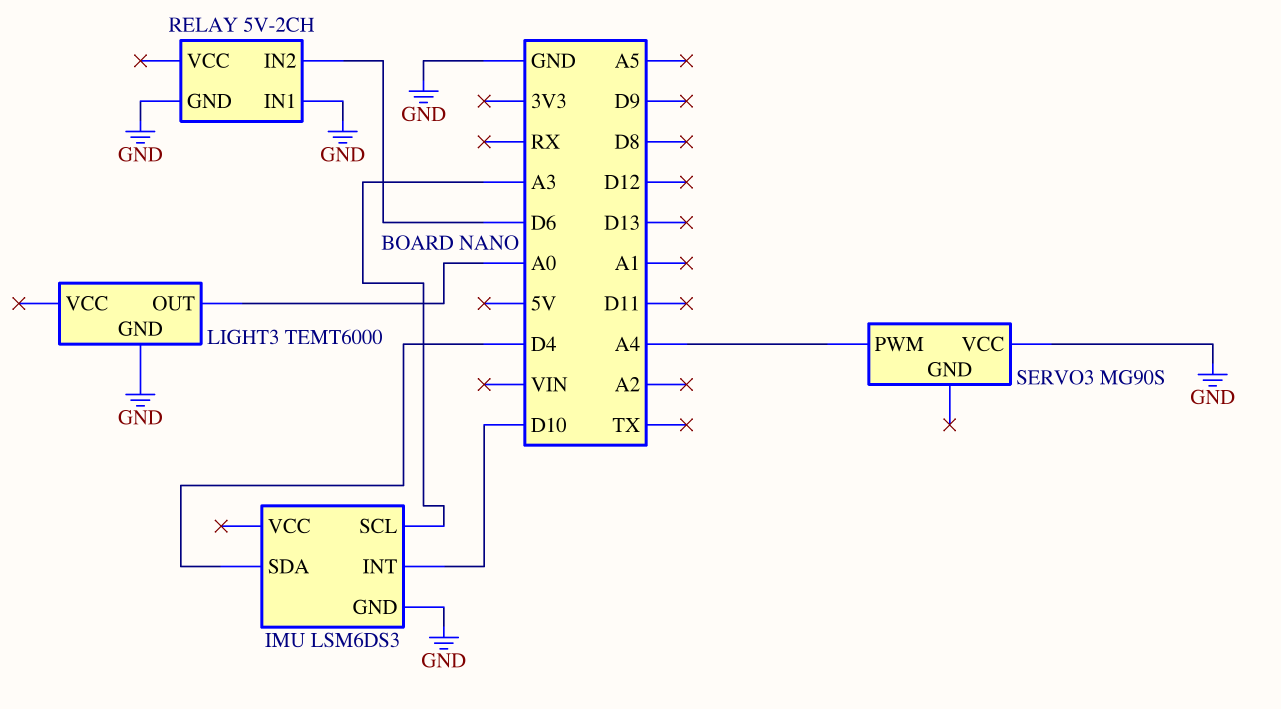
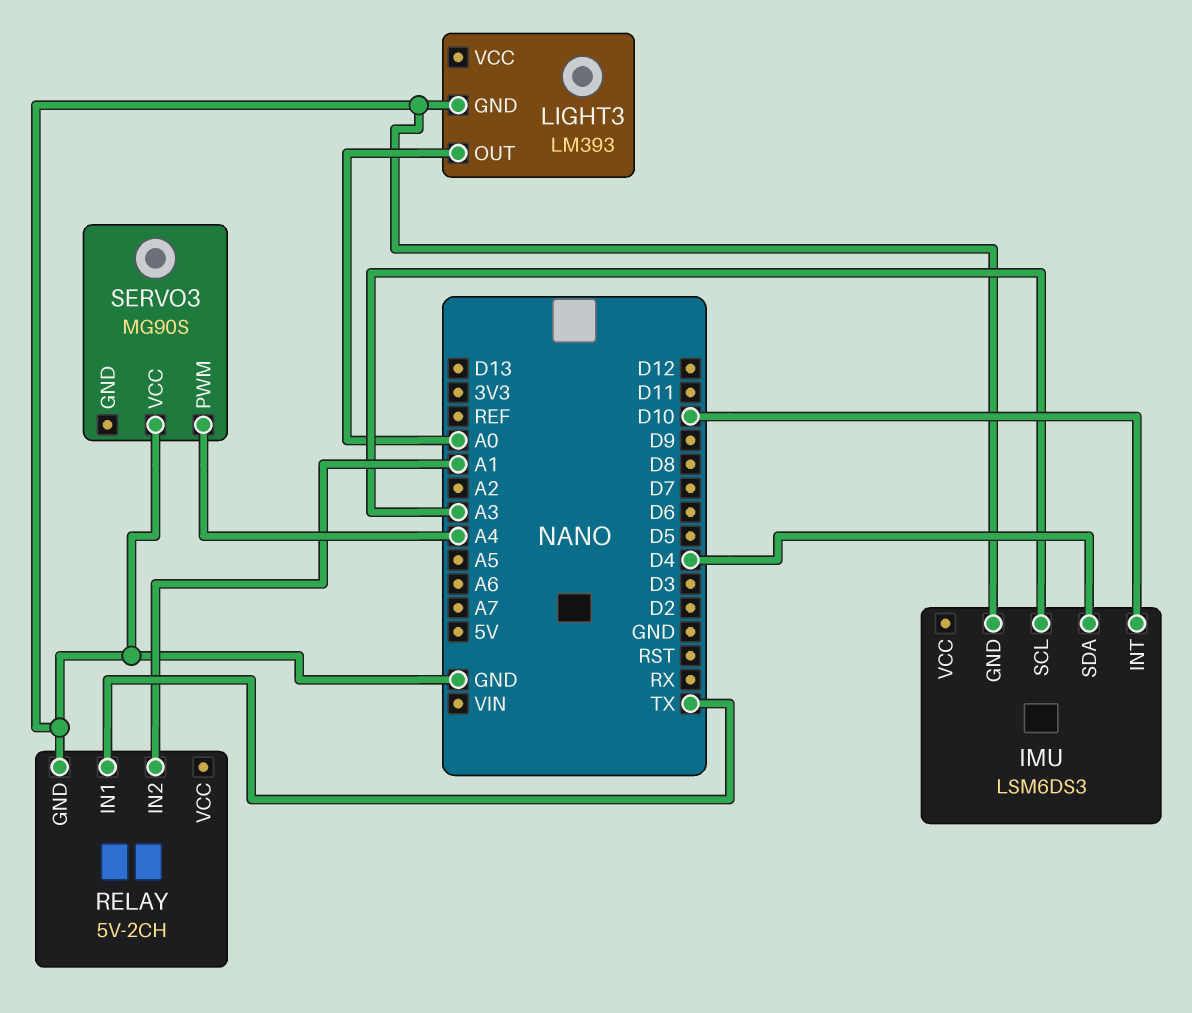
LIGHT3: TEMT6000 -> LM393
RELAY pin IN1: GND -> TX
RELAY pin IN2: D6 -> A1

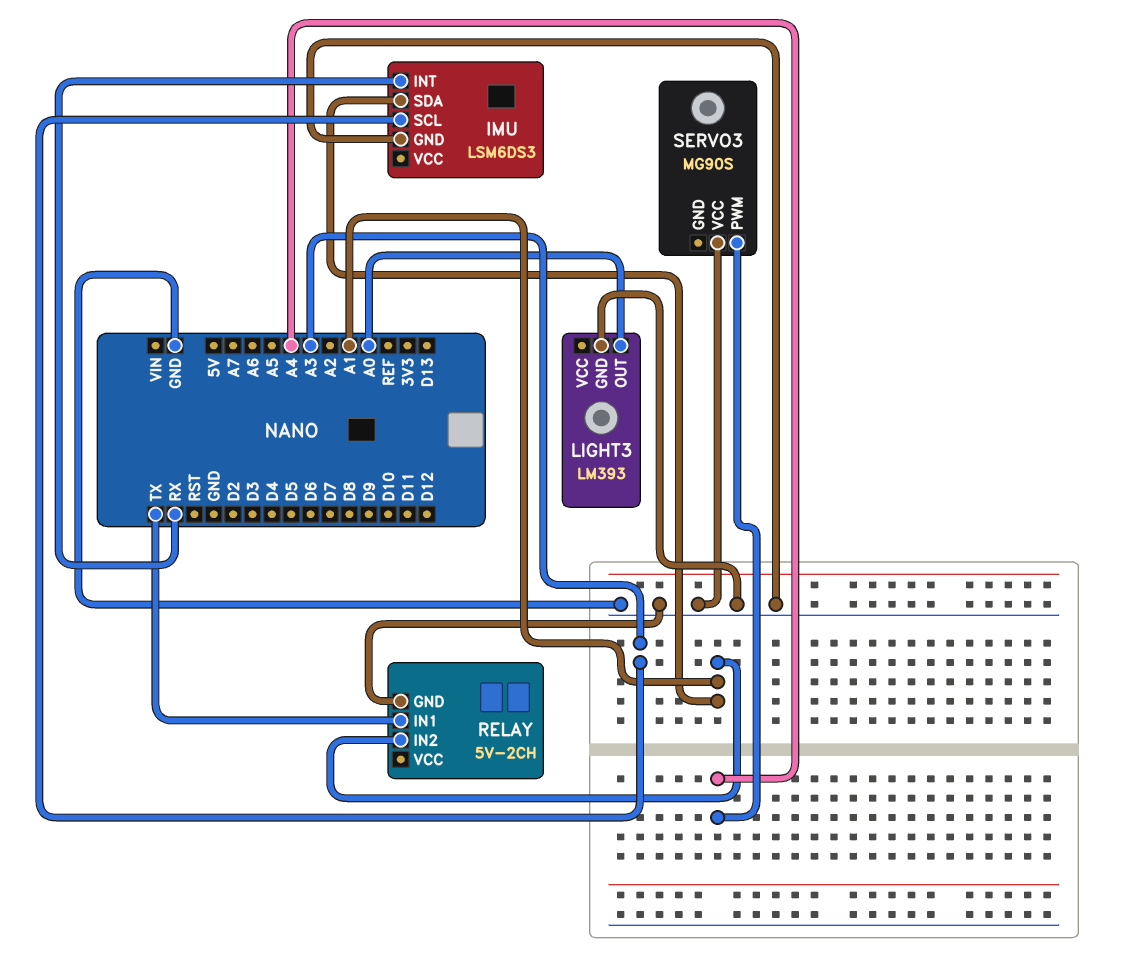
IMU pin INT: D10 -> RX
IMU pin SDA: D4 -> A1

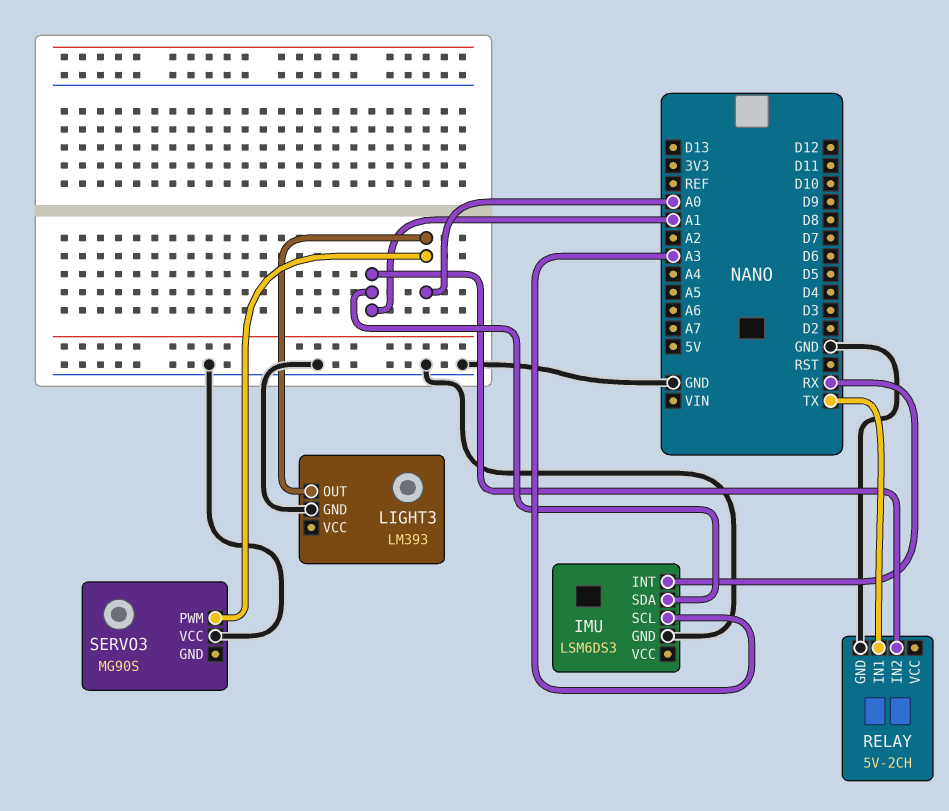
SERVO3 pin PWM: A4 -> A0

